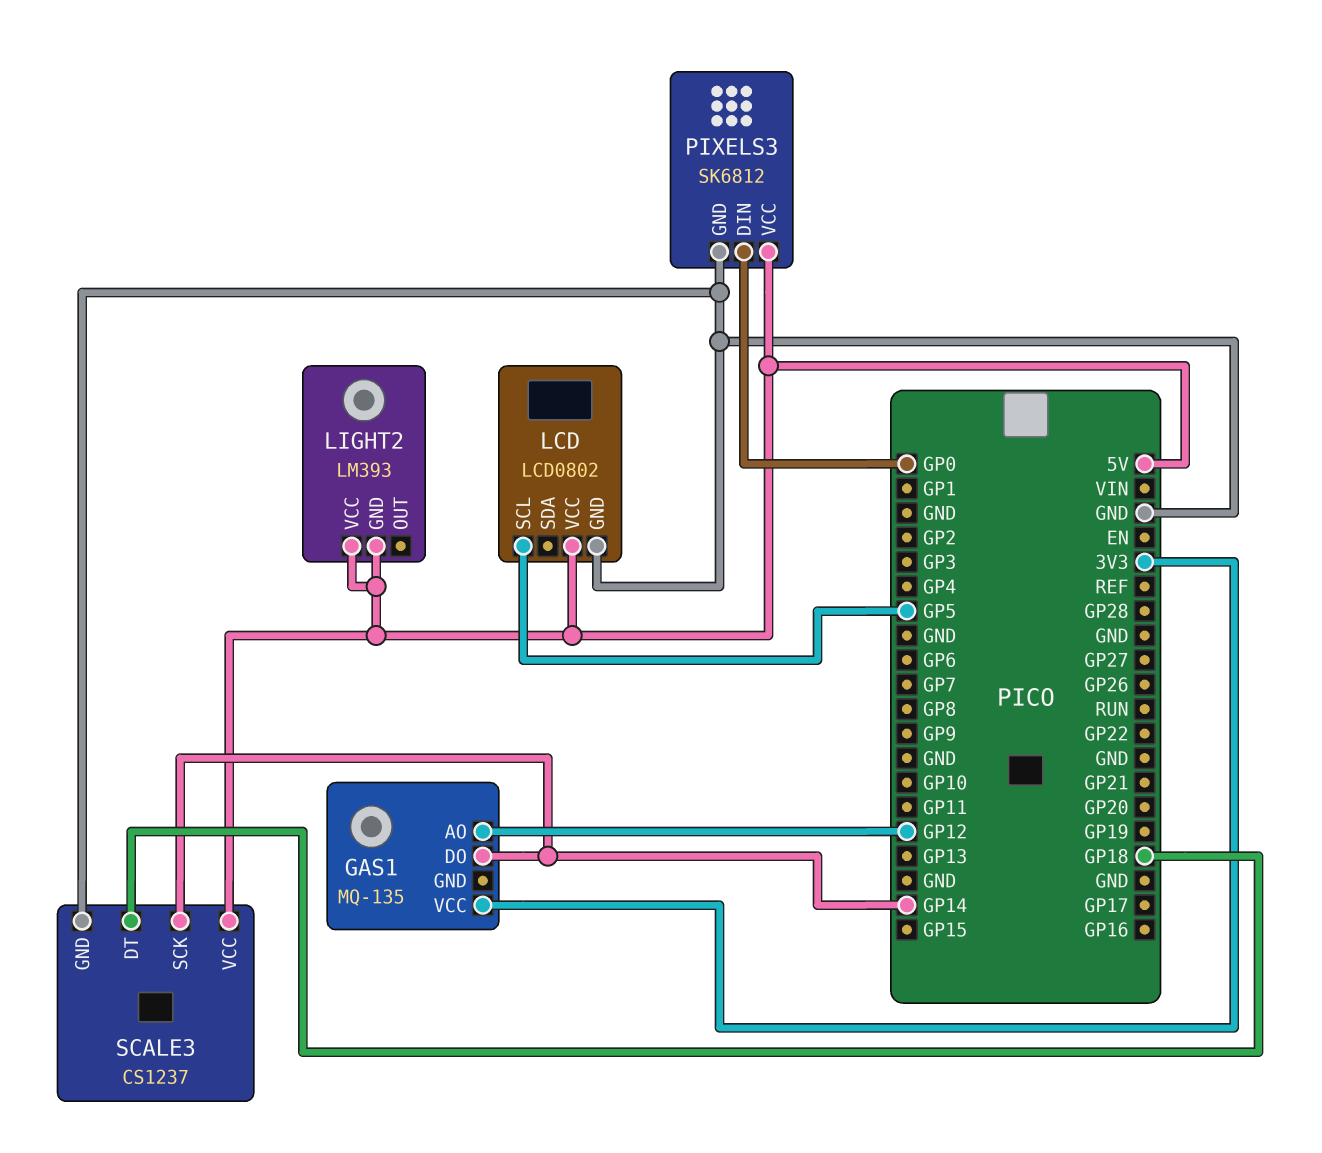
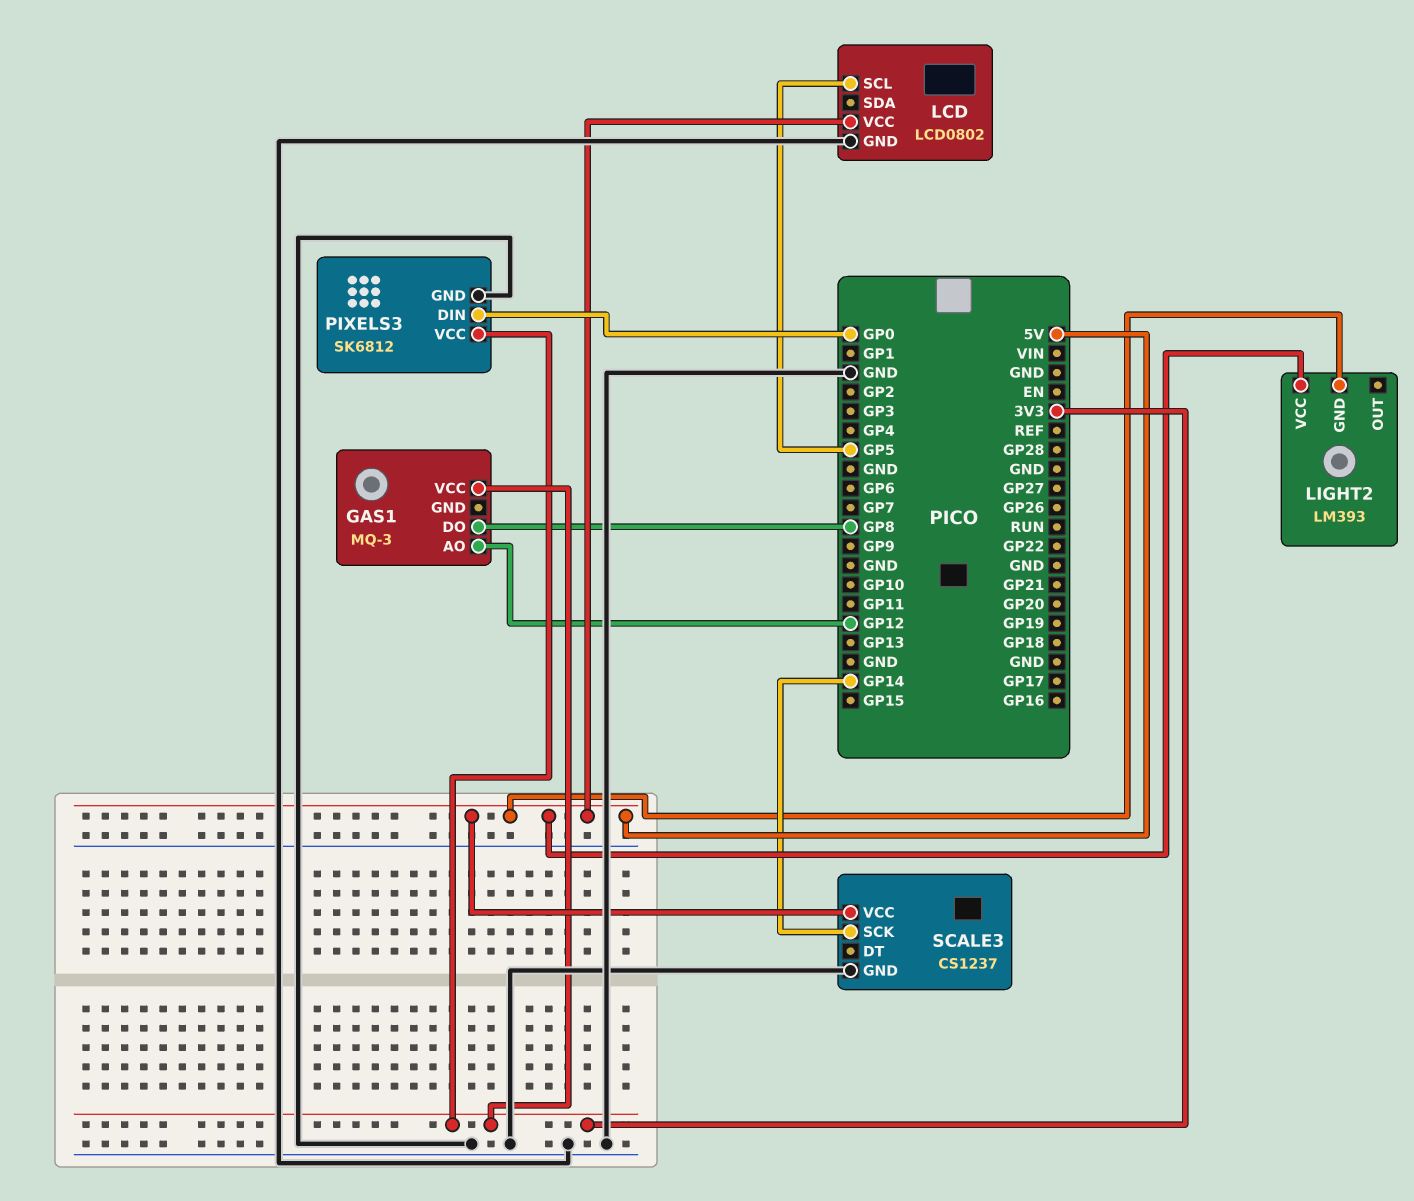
GAS1: MQ-135 -> MQ-3
GAS1 pin DO: GP14 -> GP8
PIXELS3 pin VCC: 5V -> 3V3
SCALE3 pin DT: GP18 -> none

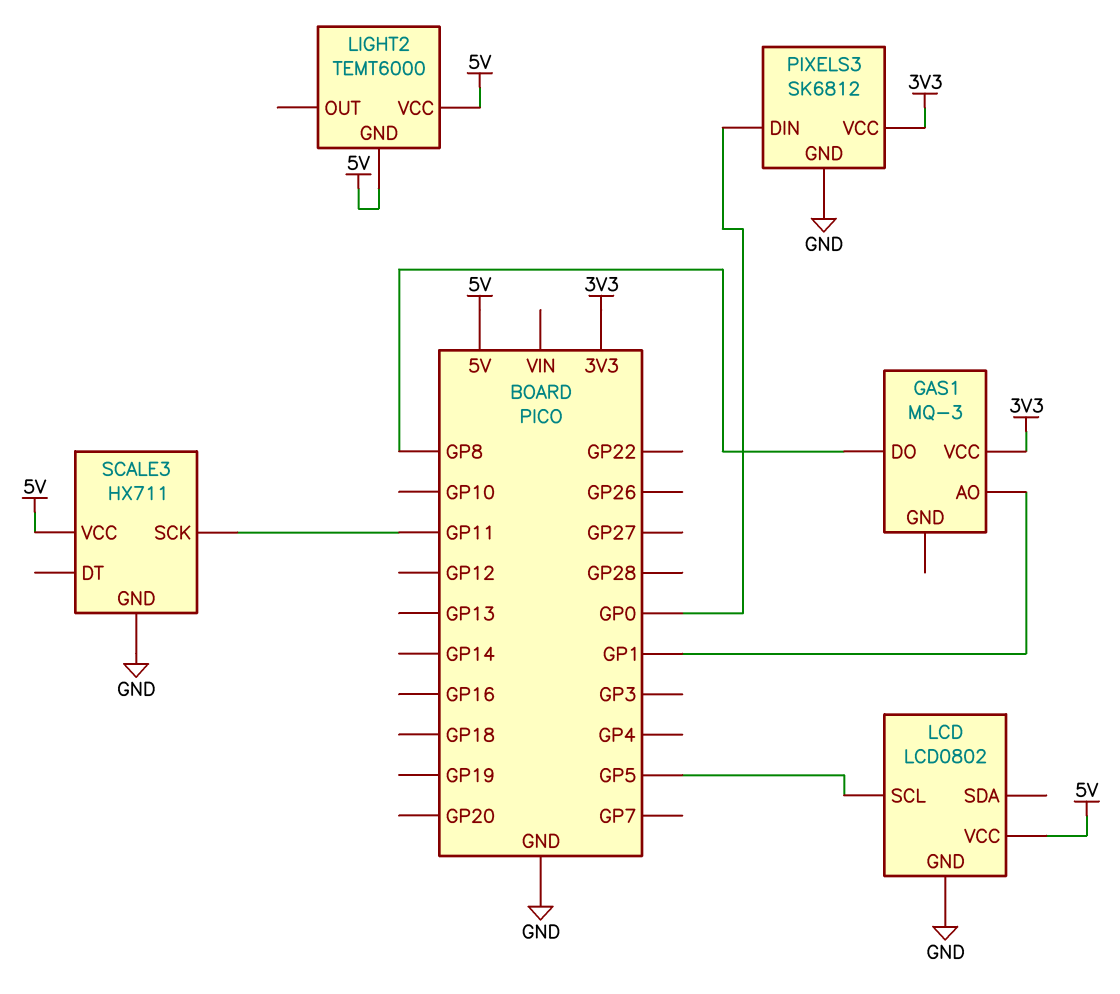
GAS1 pin AO: GP12 -> GP1
LIGHT2: LM393 -> TEMT6000
SCALE3: CS1237 -> HX711
SCALE3 pin SCK: GP14 -> GP11

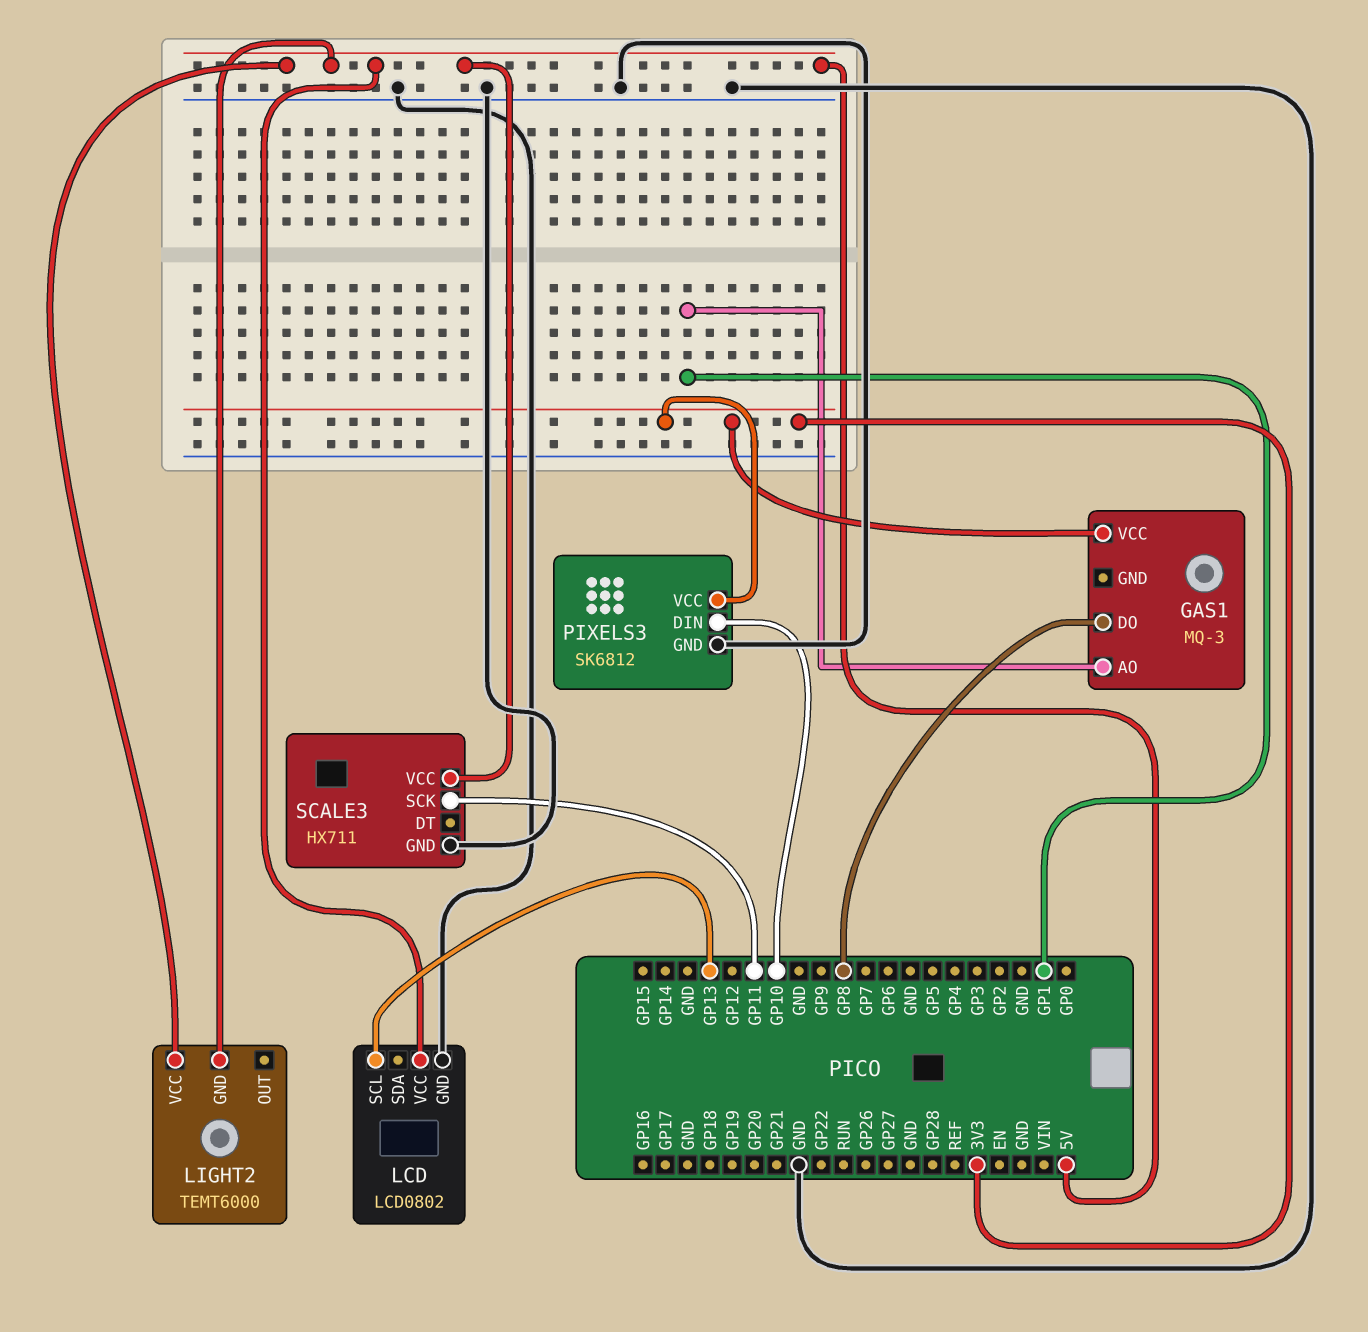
LCD pin SCL: GP5 -> GP13
PIXELS3 pin DIN: GP0 -> GP10

